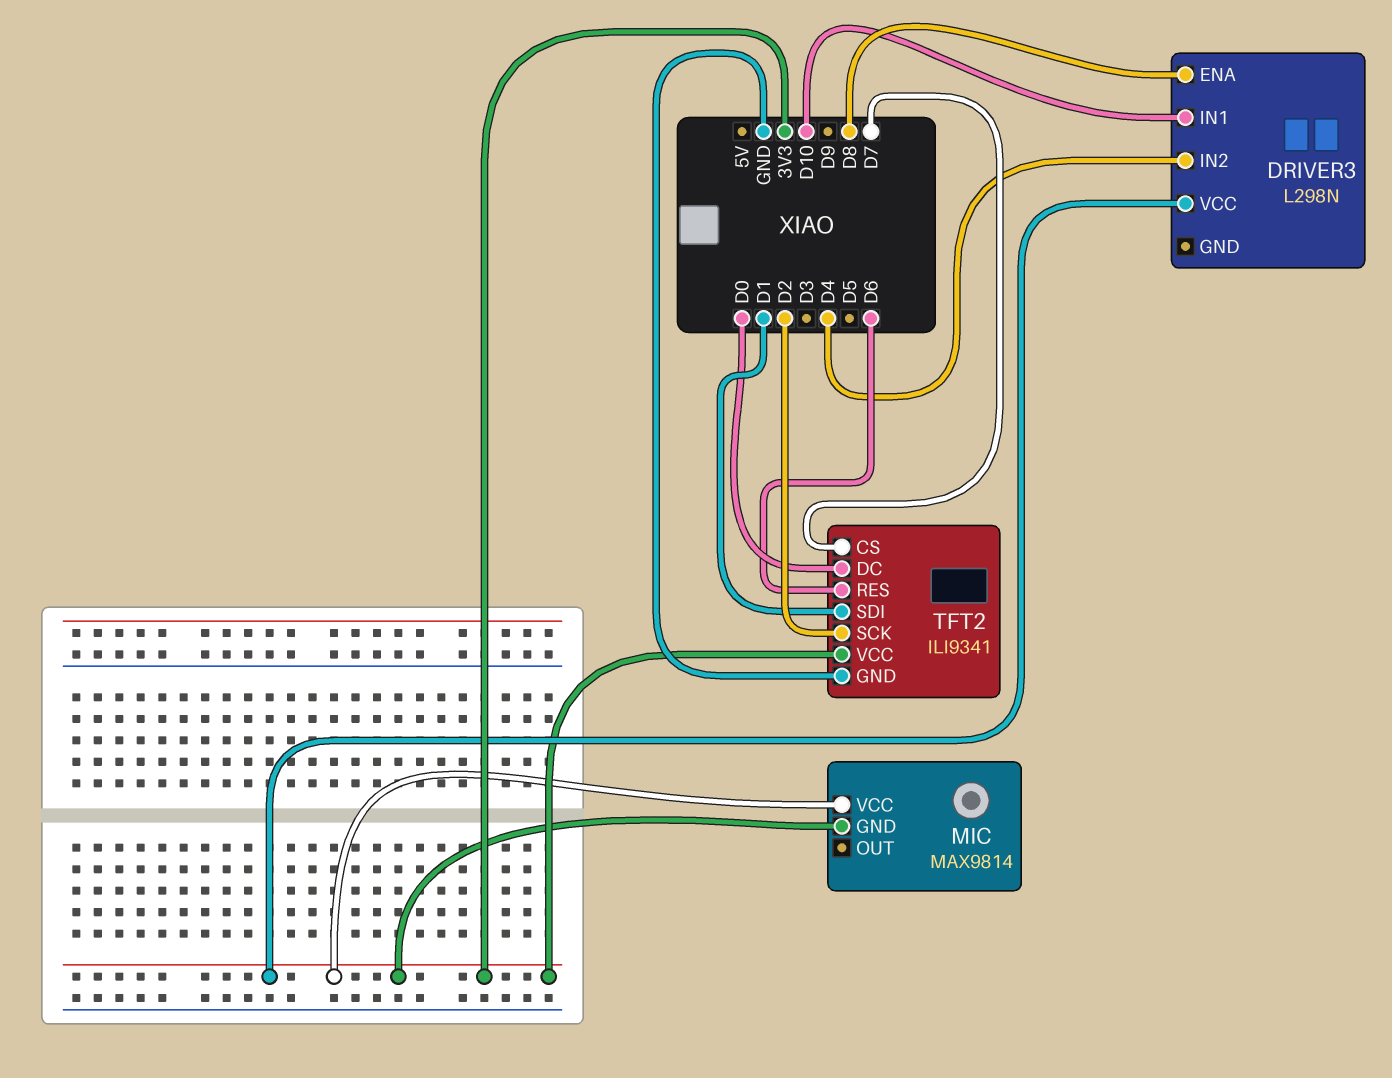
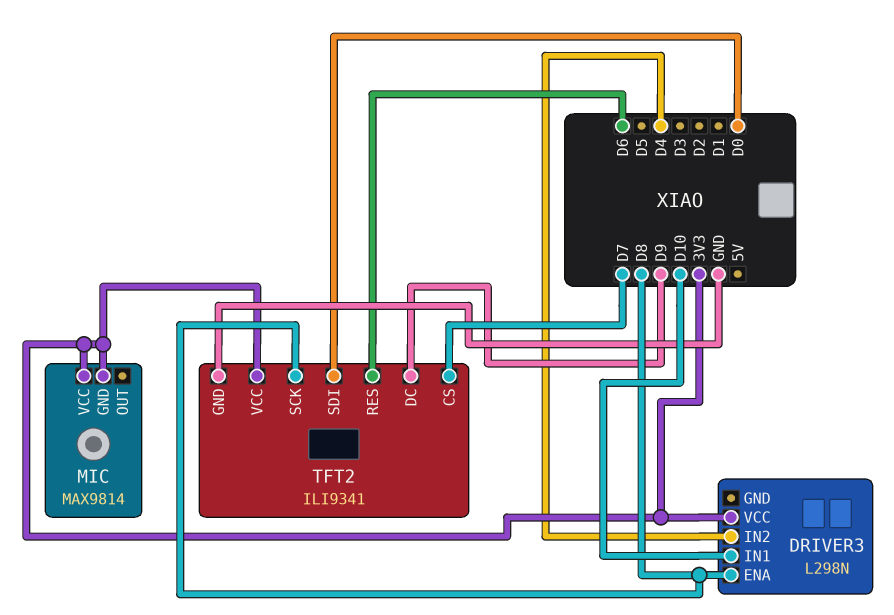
TFT2 pin DC: D0 -> D9
TFT2 pin SCK: D2 -> D8
TFT2 pin SDI: D1 -> D0

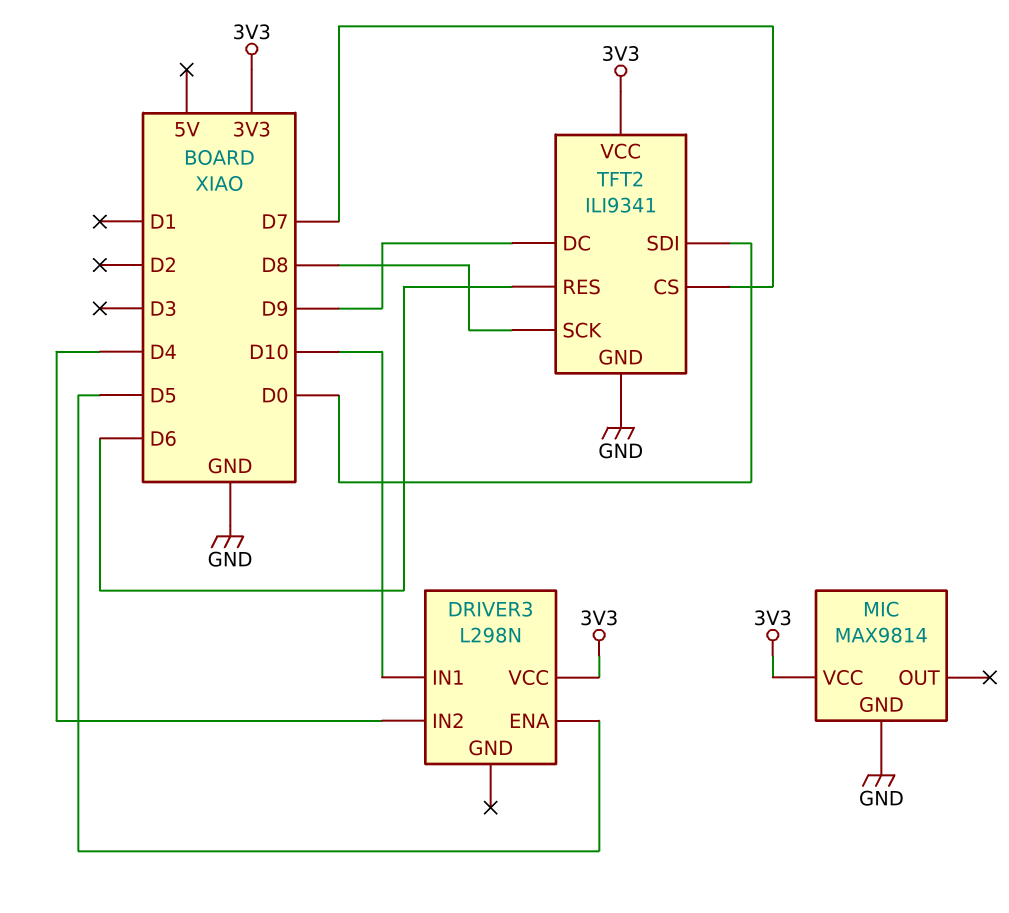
DRIVER3 pin ENA: D8 -> D5
MIC pin GND: 3V3 -> GND

